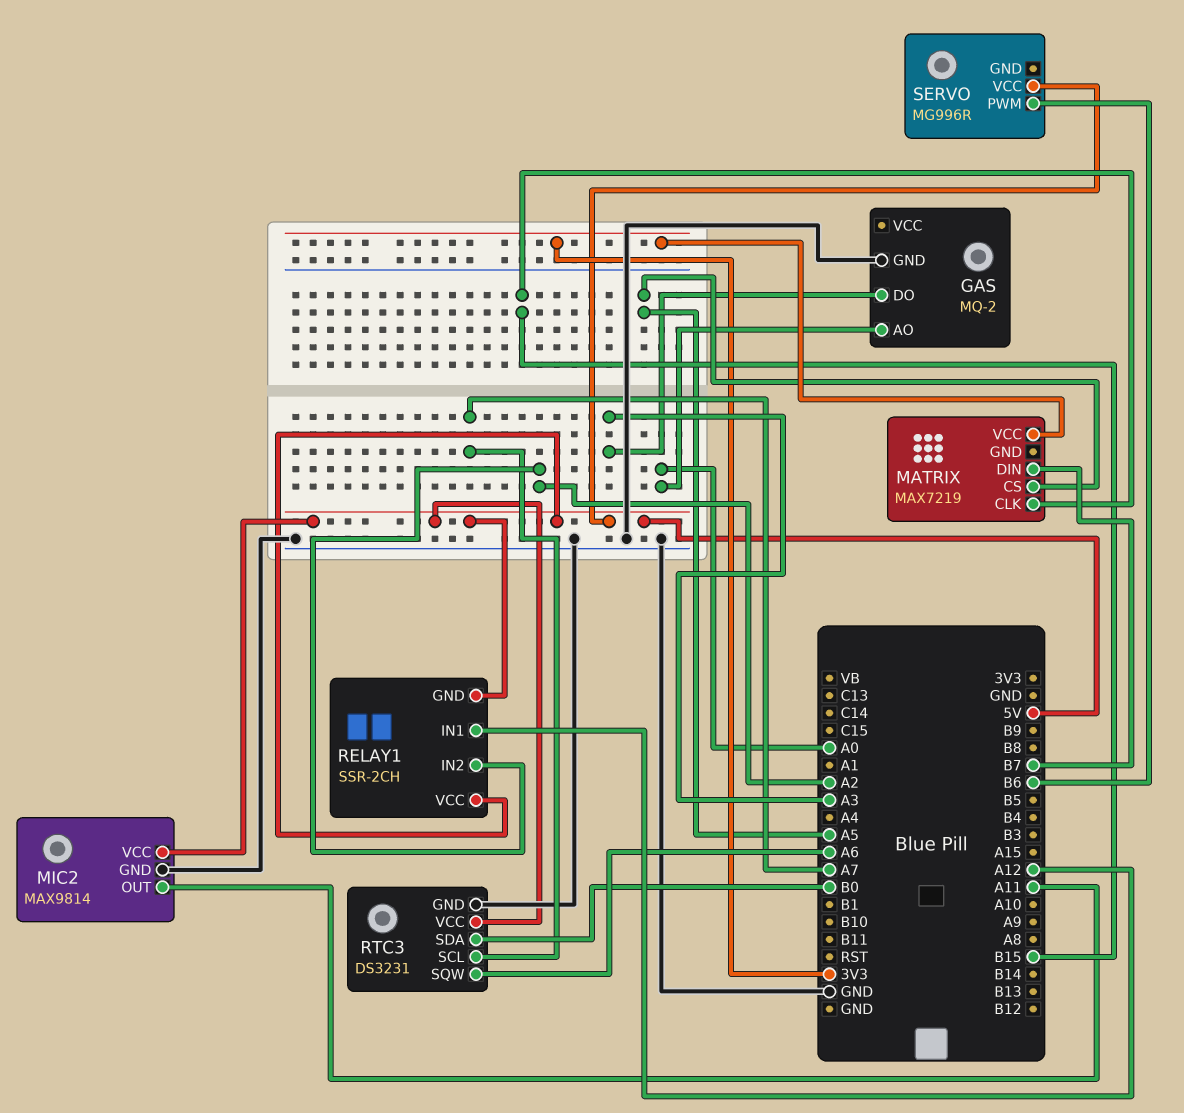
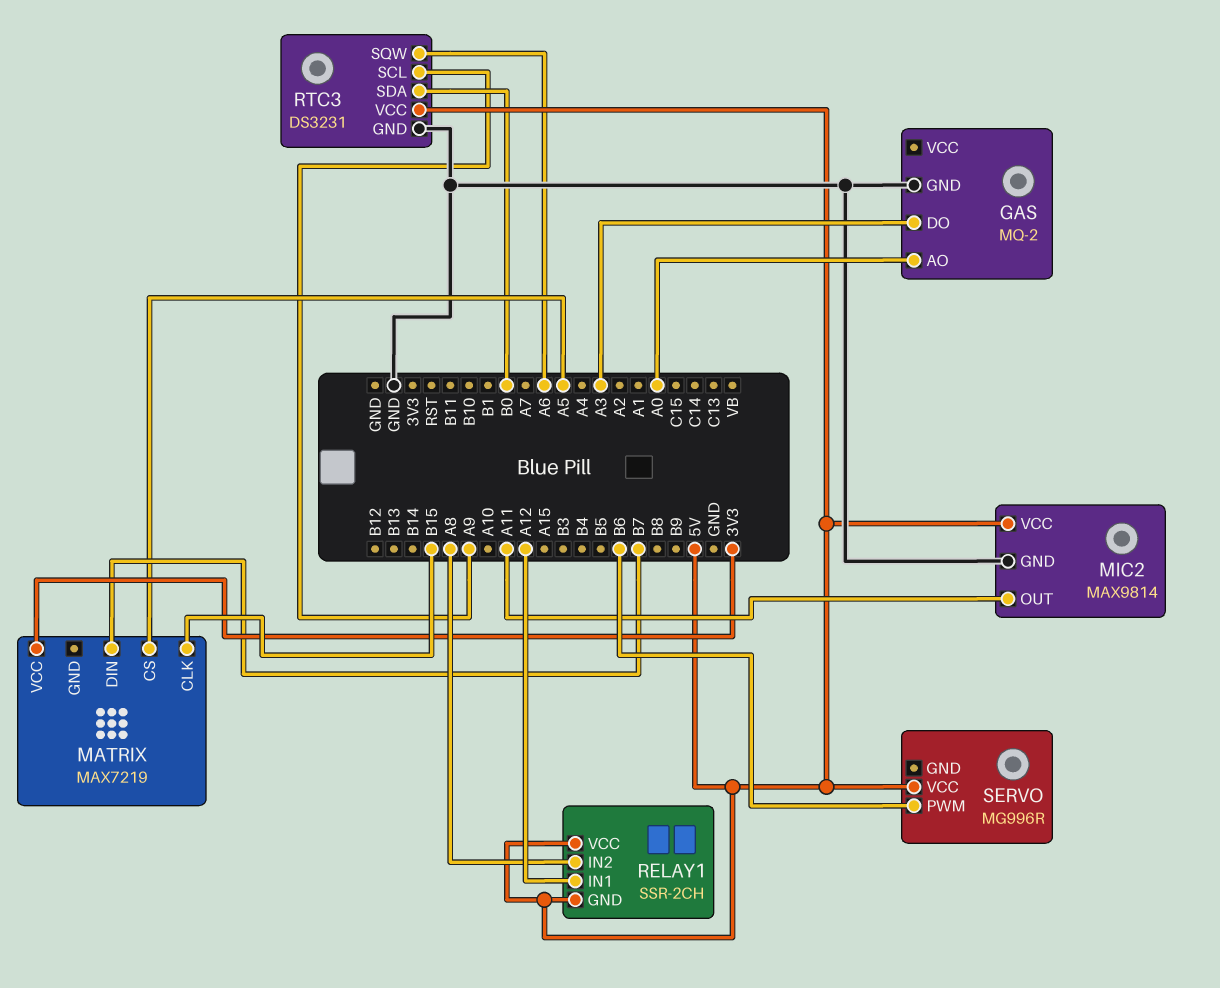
RELAY1 pin IN2: A2 -> A8
RTC3 pin SCL: A7 -> A9

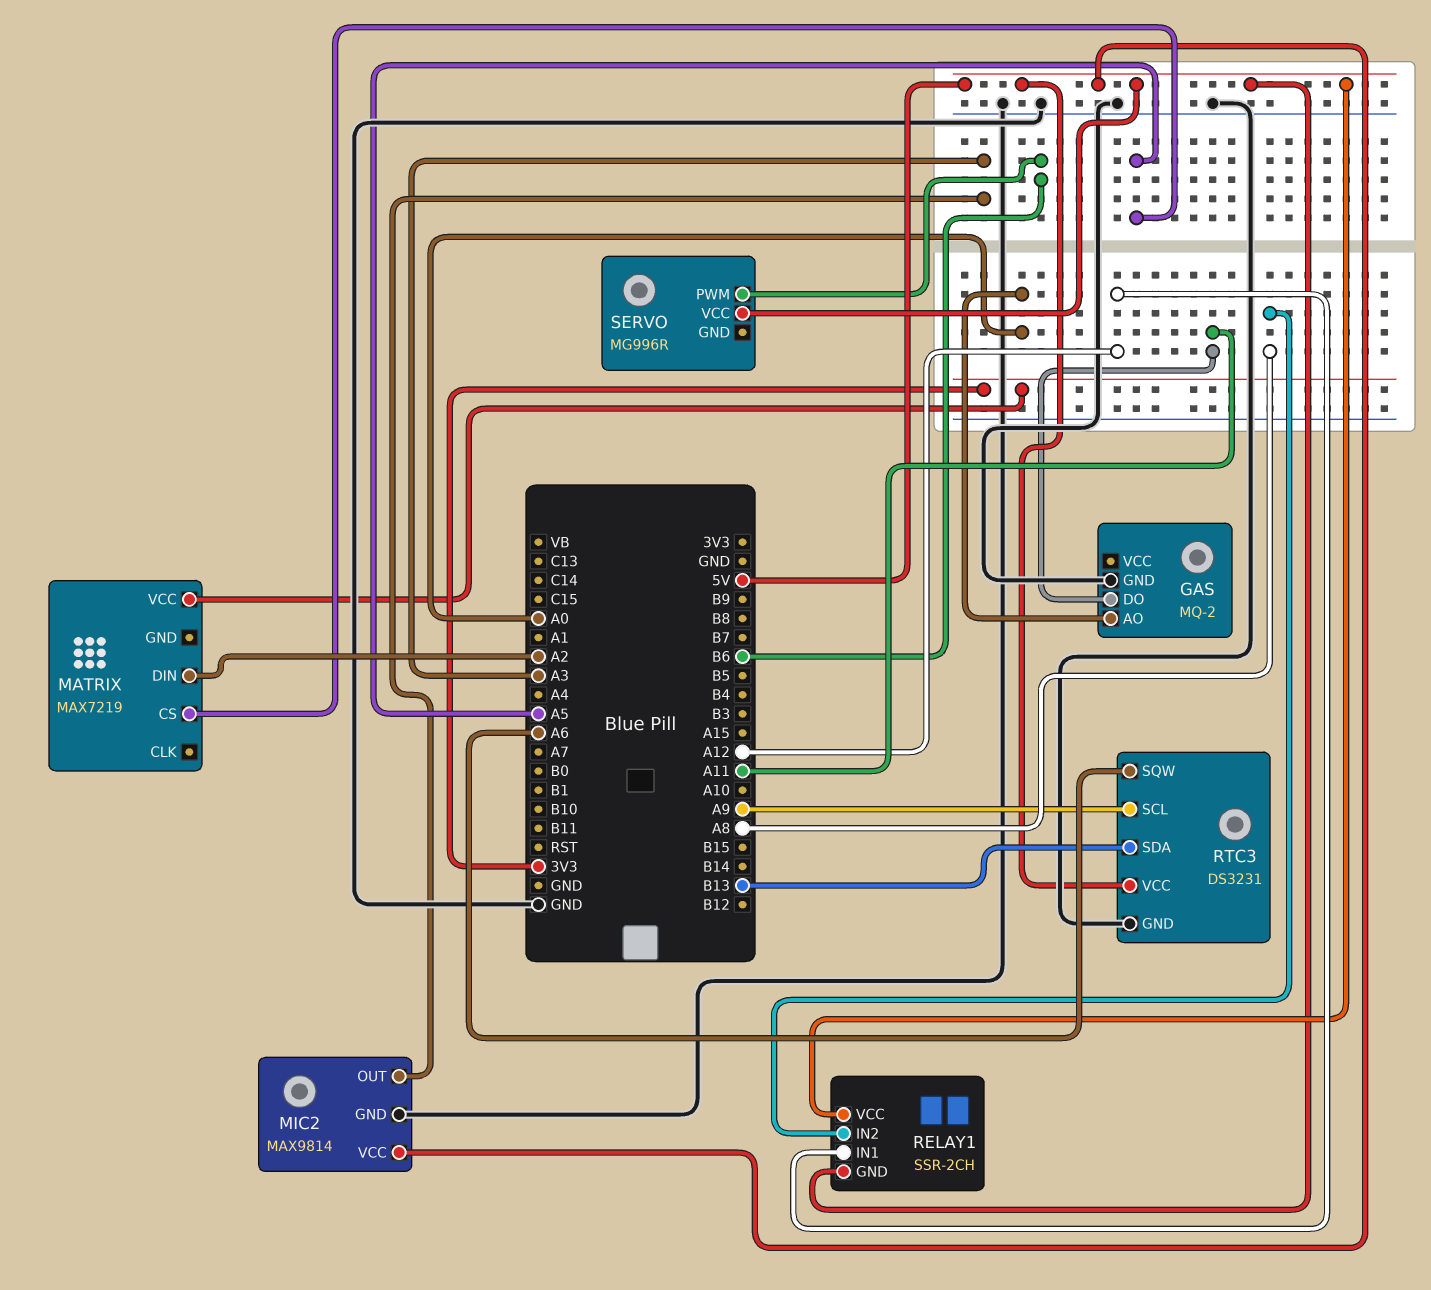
GAS pin DO: A3 -> A11
MATRIX pin CLK: B15 -> none
MATRIX pin DIN: B7 -> A2
MIC2 pin OUT: A11 -> A3
RTC3 pin SDA: B0 -> B13

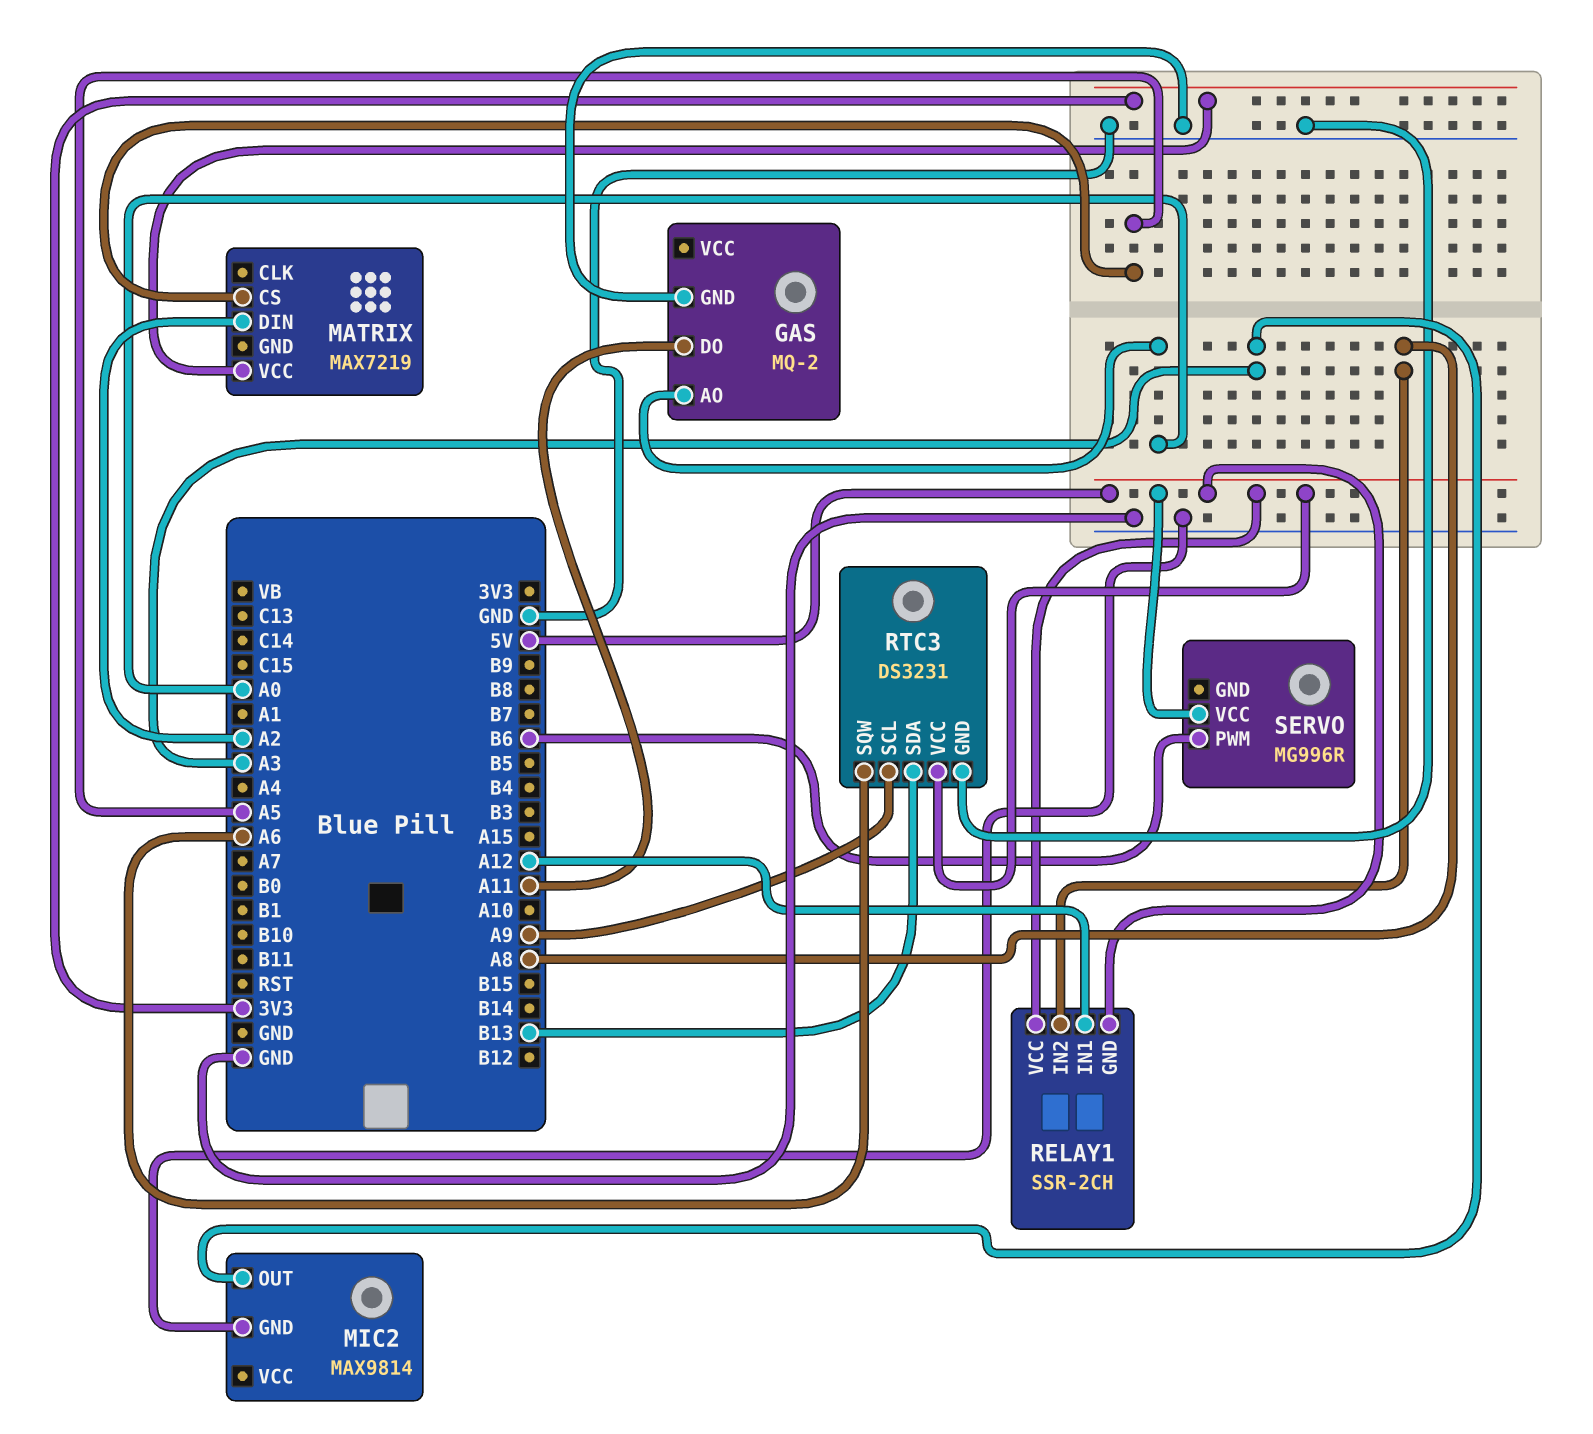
MIC2 pin VCC: 5V -> none

